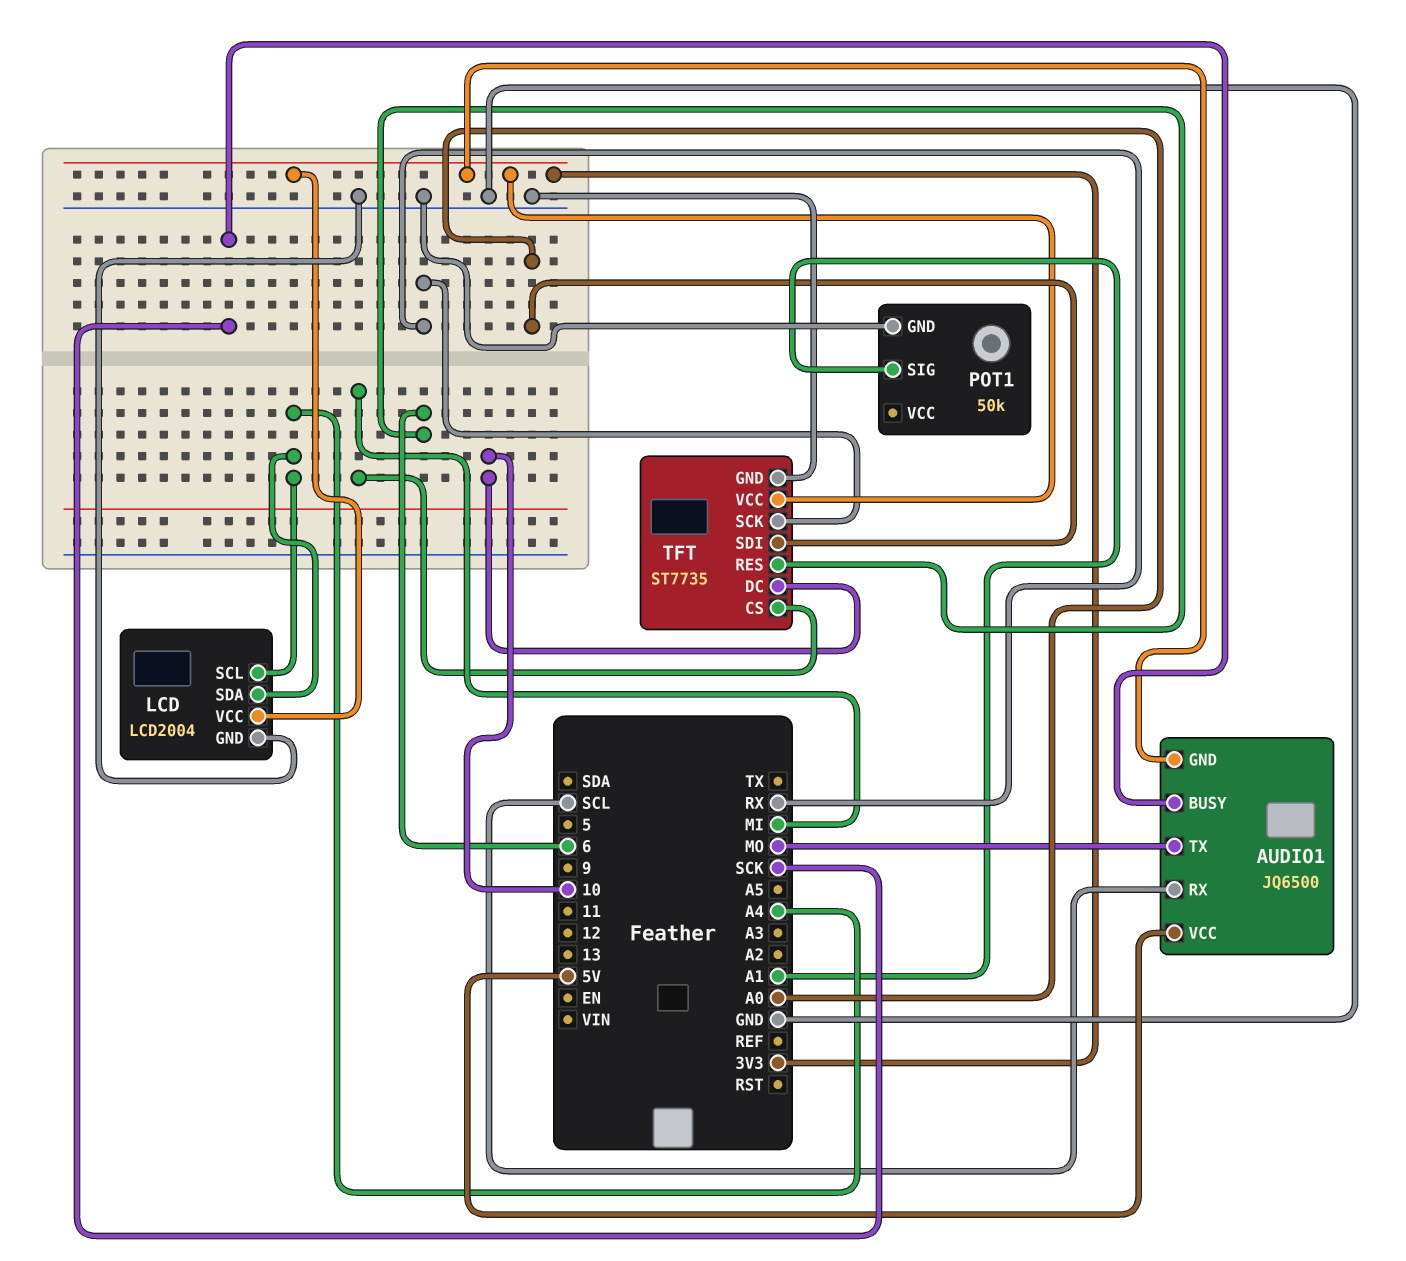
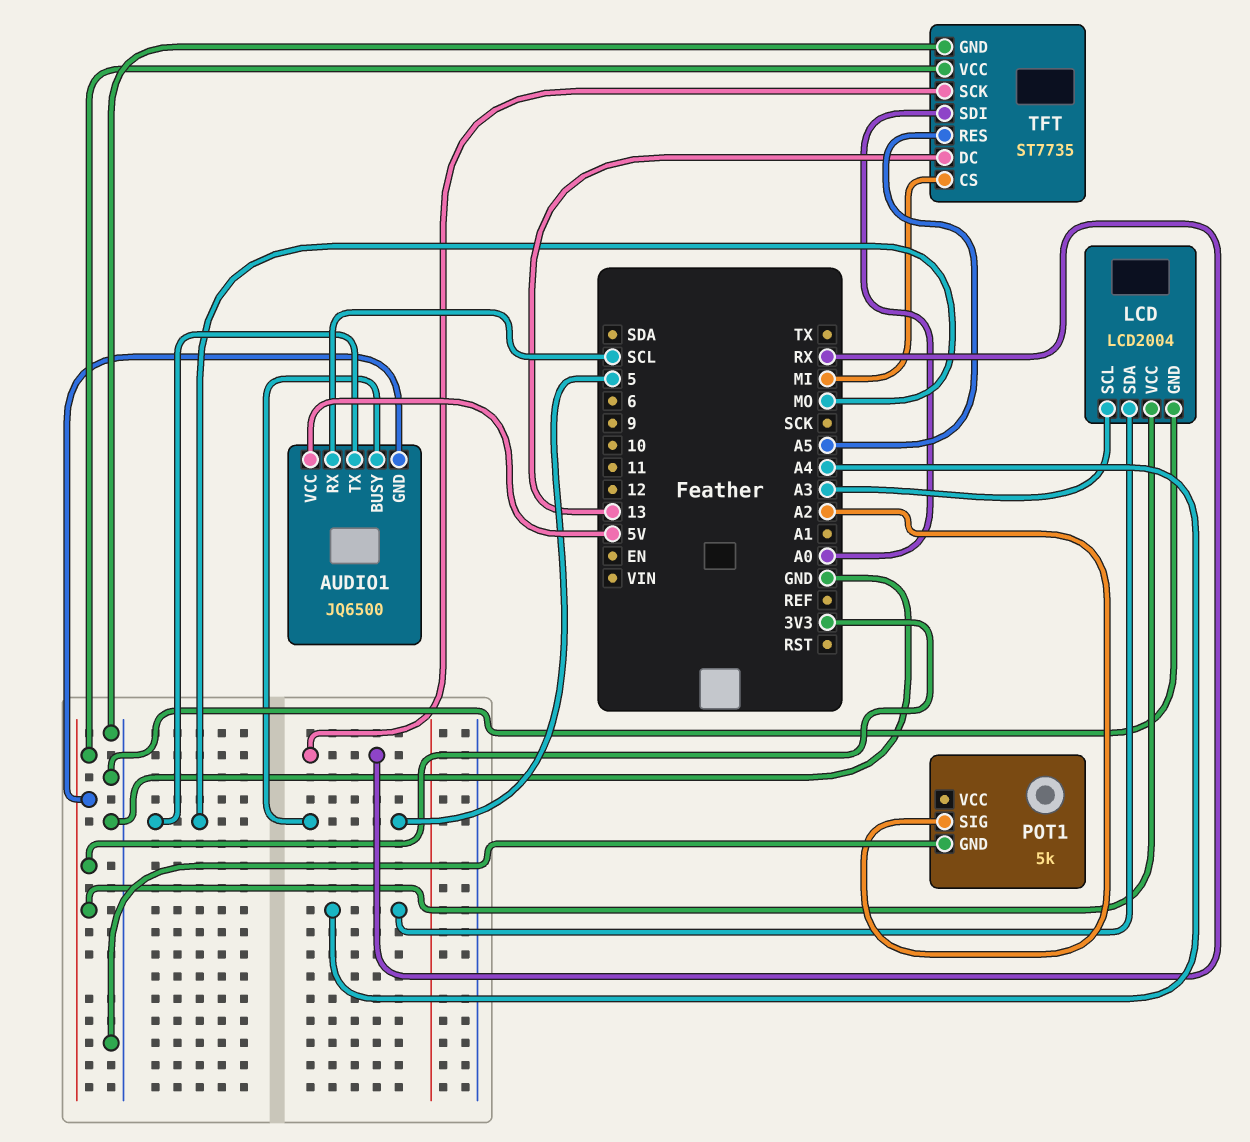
AUDIO1 pin BUSY: SCK -> 5
LCD pin SCL: A4 -> A3
POT1: 50k -> 5k
POT1 pin SIG: A1 -> A2
TFT pin DC: 10 -> 13
TFT pin RES: 6 -> A5

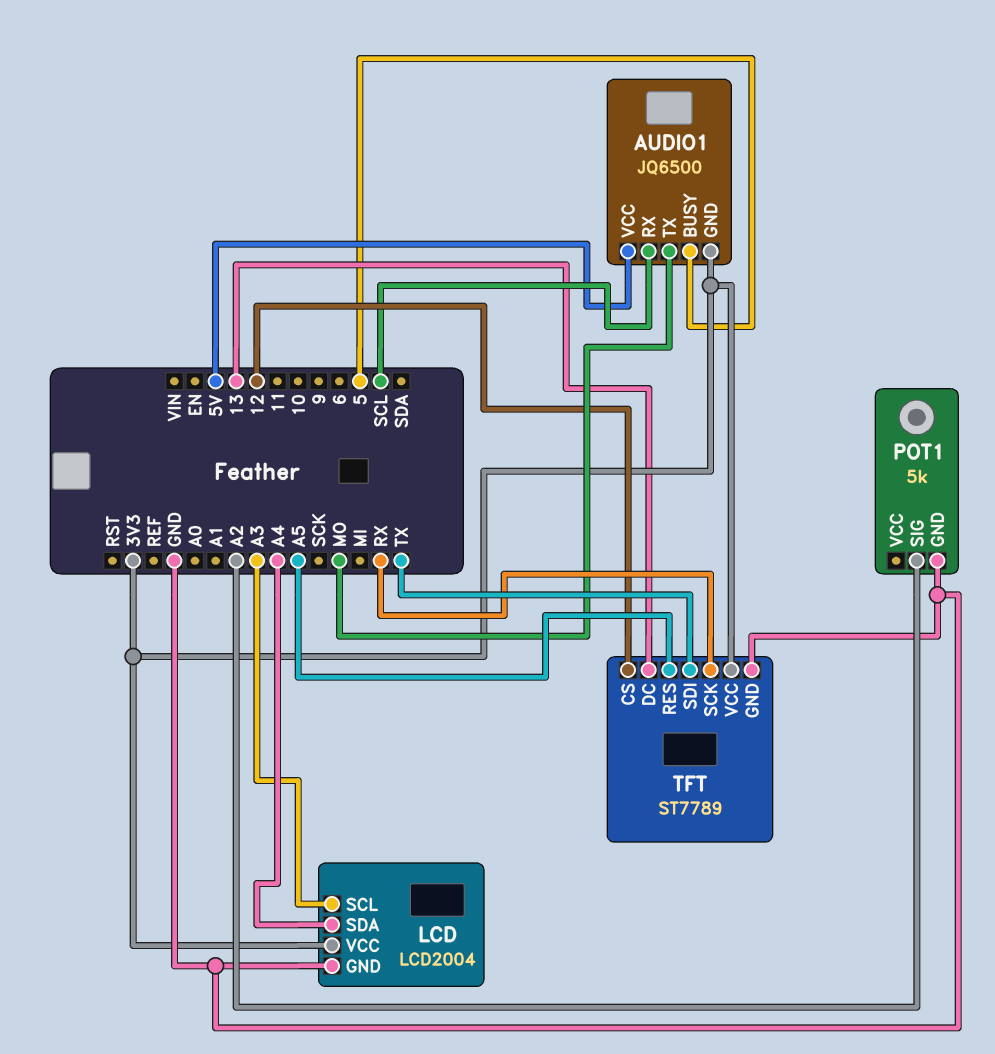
TFT: ST7735 -> ST7789
TFT pin CS: MI -> 12
TFT pin SDI: A0 -> TX

